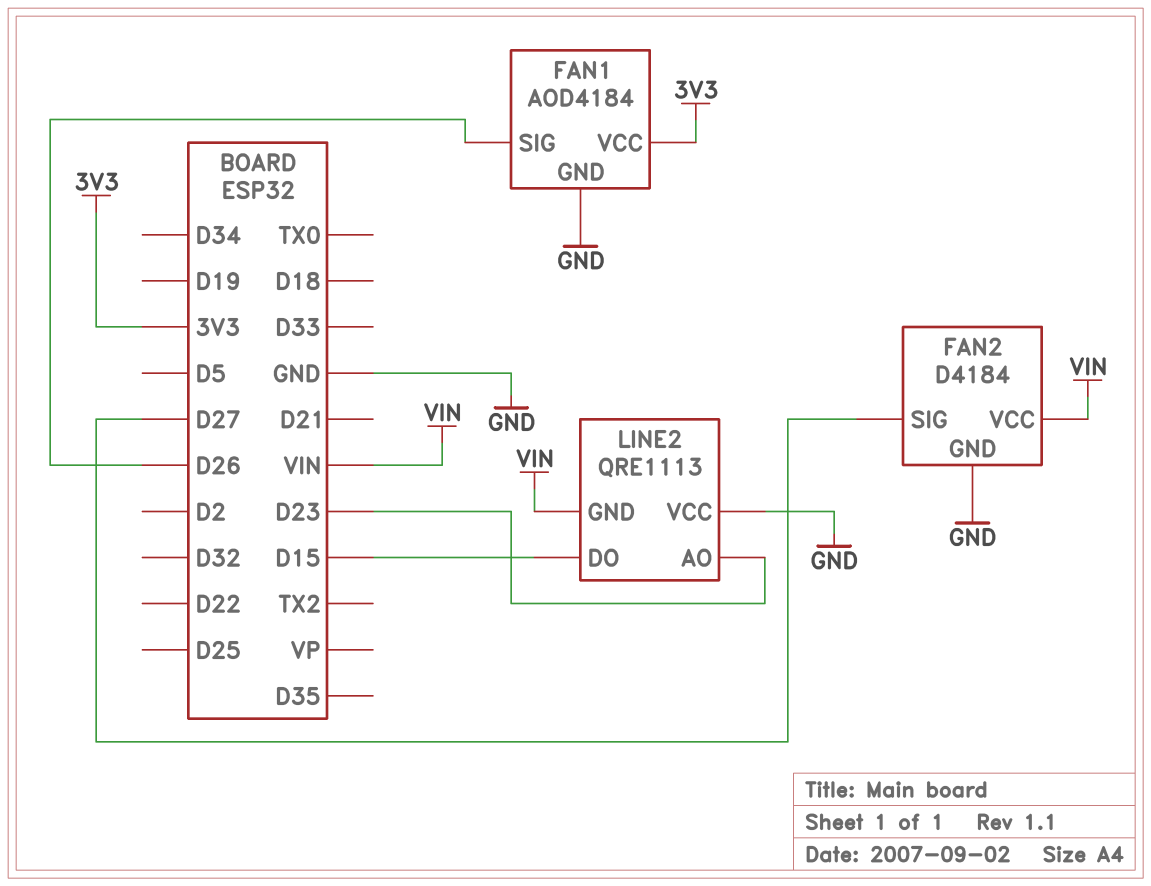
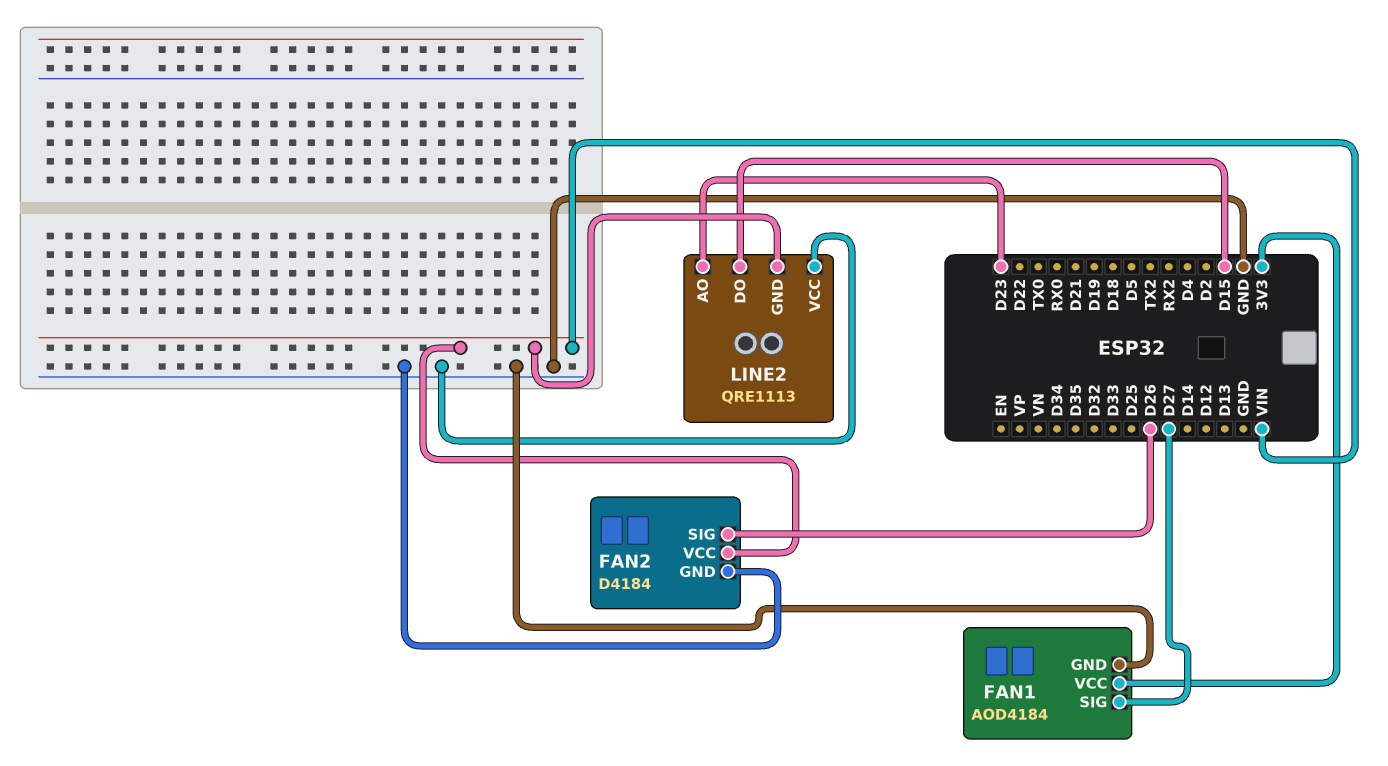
FAN1 pin SIG: D26 -> D27
FAN2 pin SIG: D27 -> D26

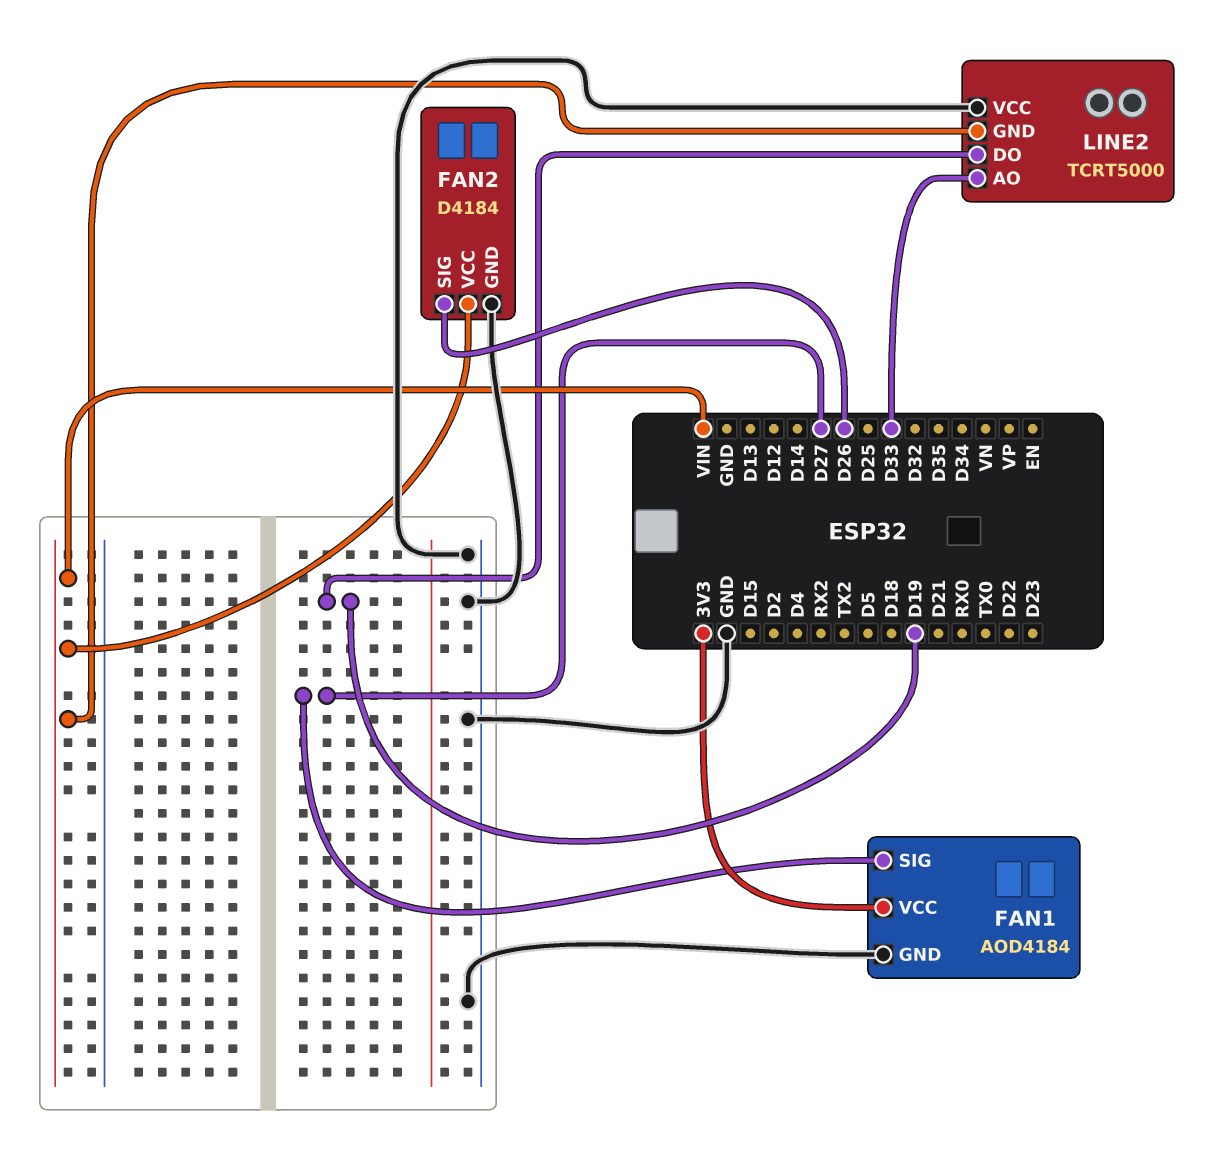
LINE2: QRE1113 -> TCRT5000
LINE2 pin AO: D23 -> D33
LINE2 pin DO: D15 -> D19

